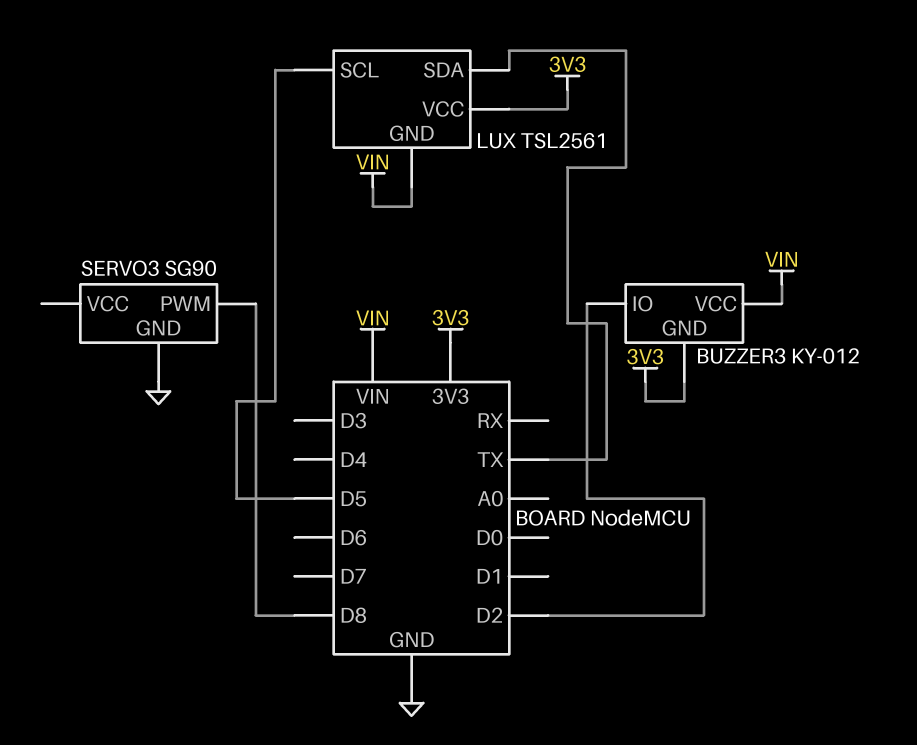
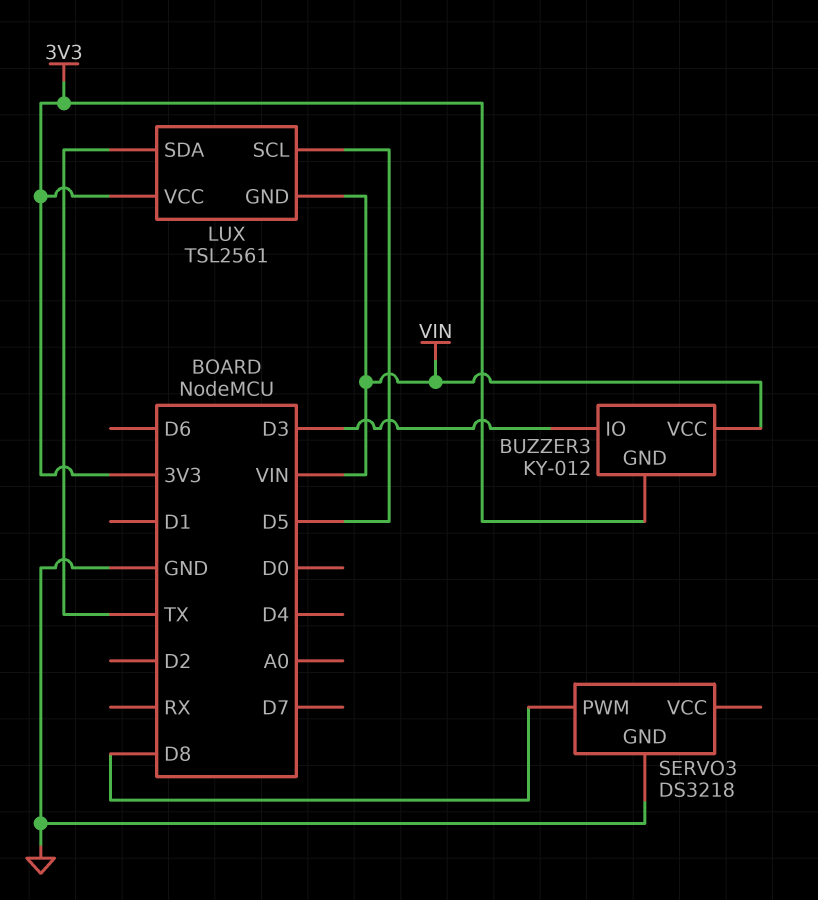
BUZZER3 pin IO: D2 -> D3
SERVO3: SG90 -> DS3218

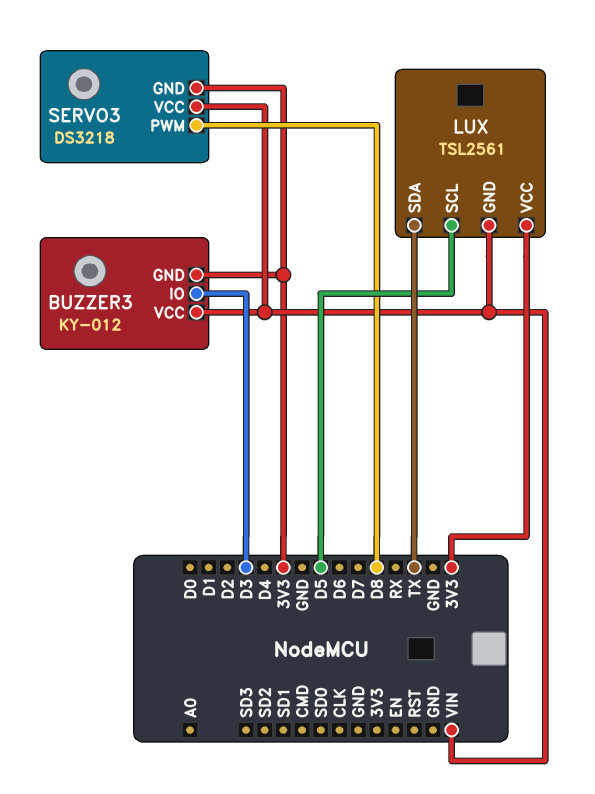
SERVO3 pin GND: GND -> 3V3
SERVO3 pin VCC: none -> VIN

